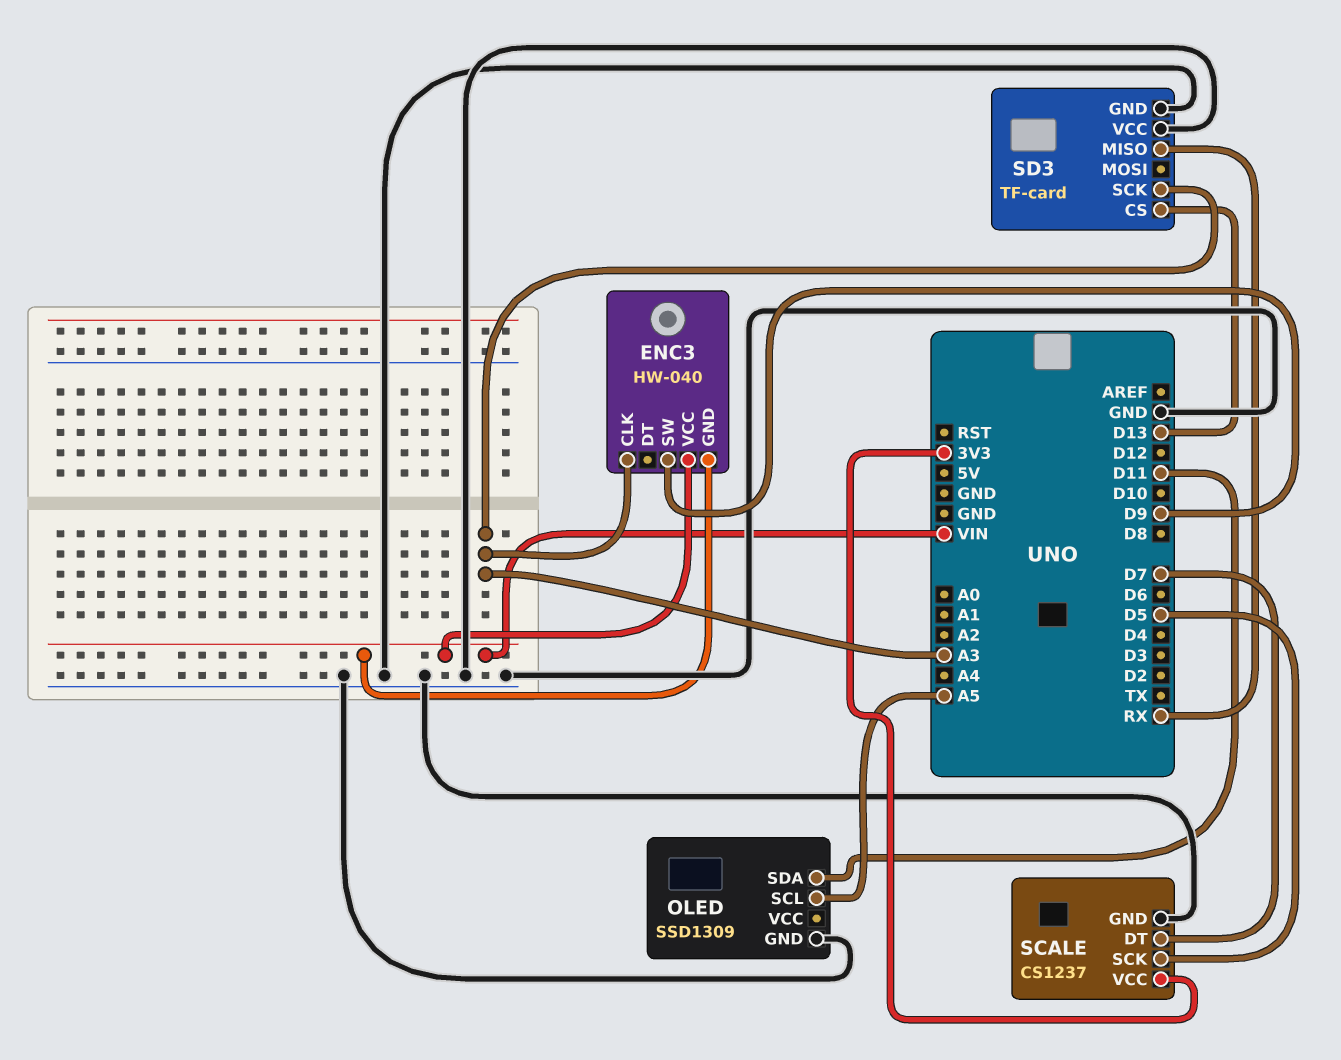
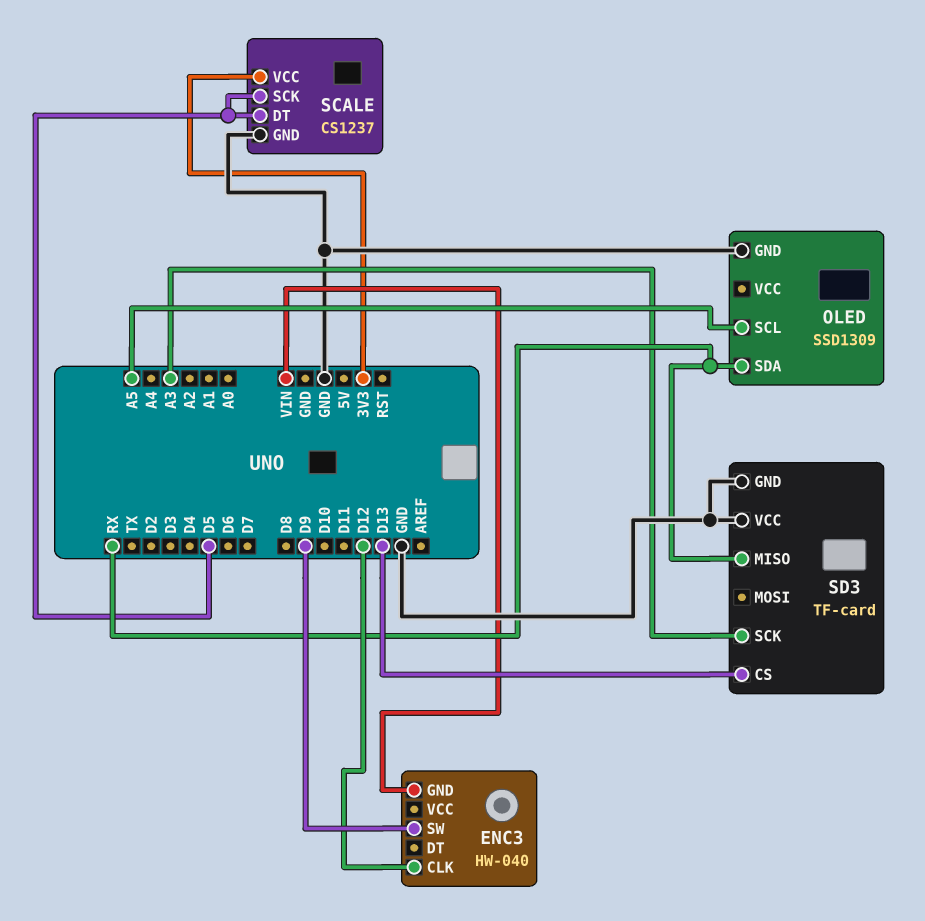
ENC3 pin CLK: A3 -> D12
ENC3 pin VCC: VIN -> none
OLED pin SDA: D11 -> RX
SCALE pin DT: D7 -> D5

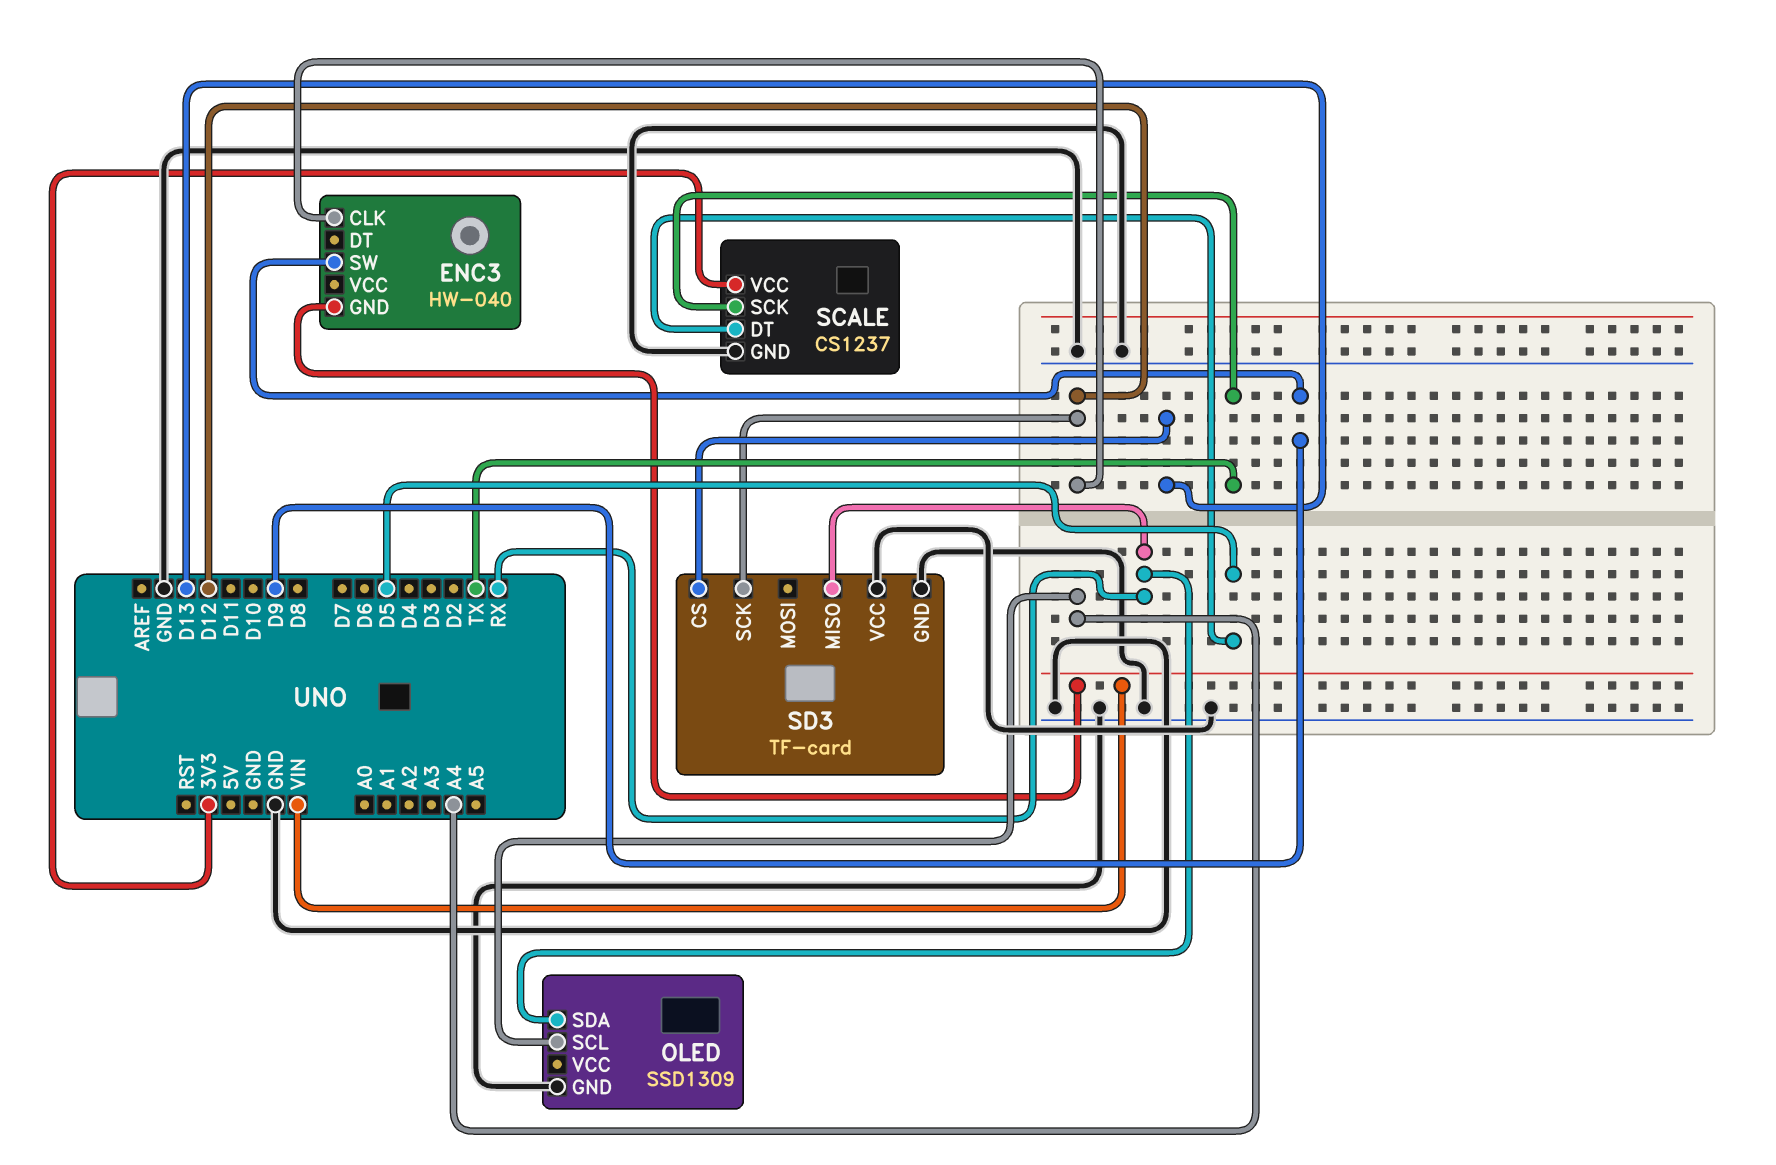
OLED pin SCL: A5 -> A4
SCALE pin SCK: D5 -> TX
SD3 pin SCK: A3 -> D12

